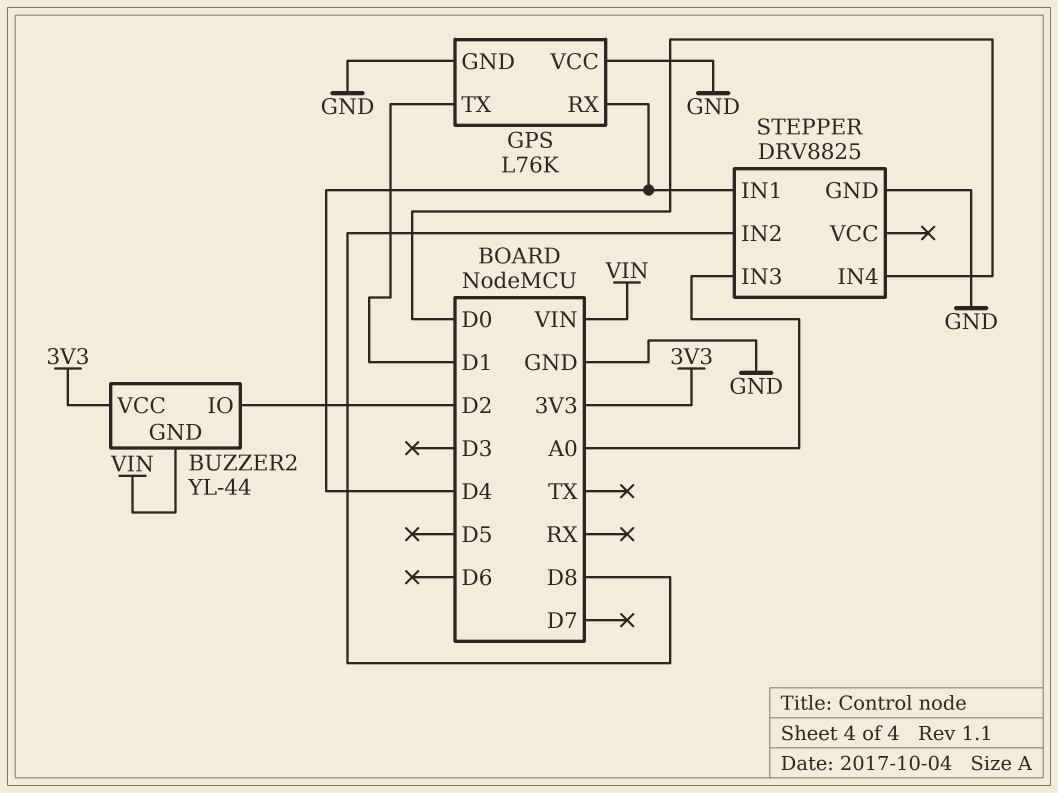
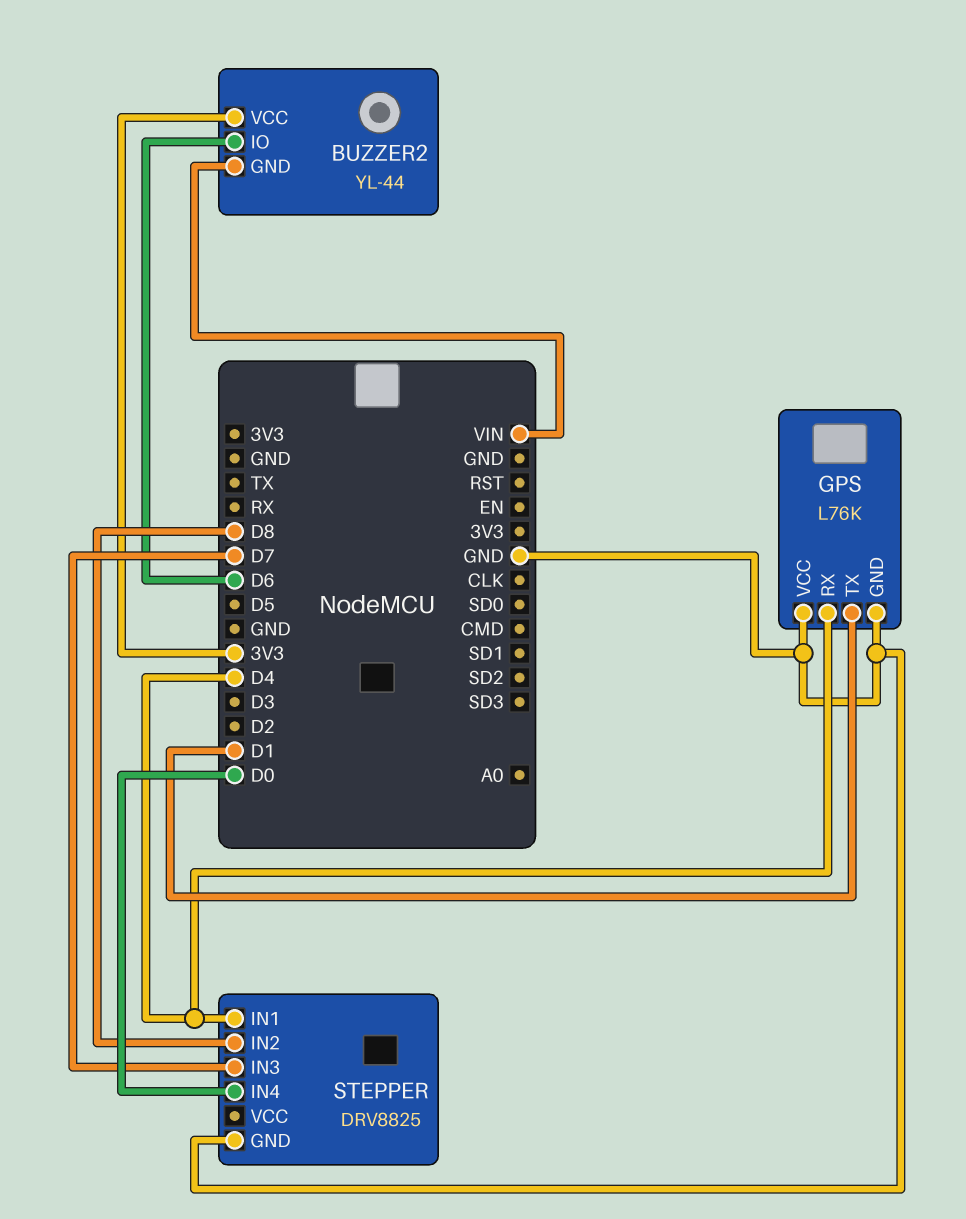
BUZZER2 pin IO: D2 -> D6
STEPPER pin IN3: A0 -> D7

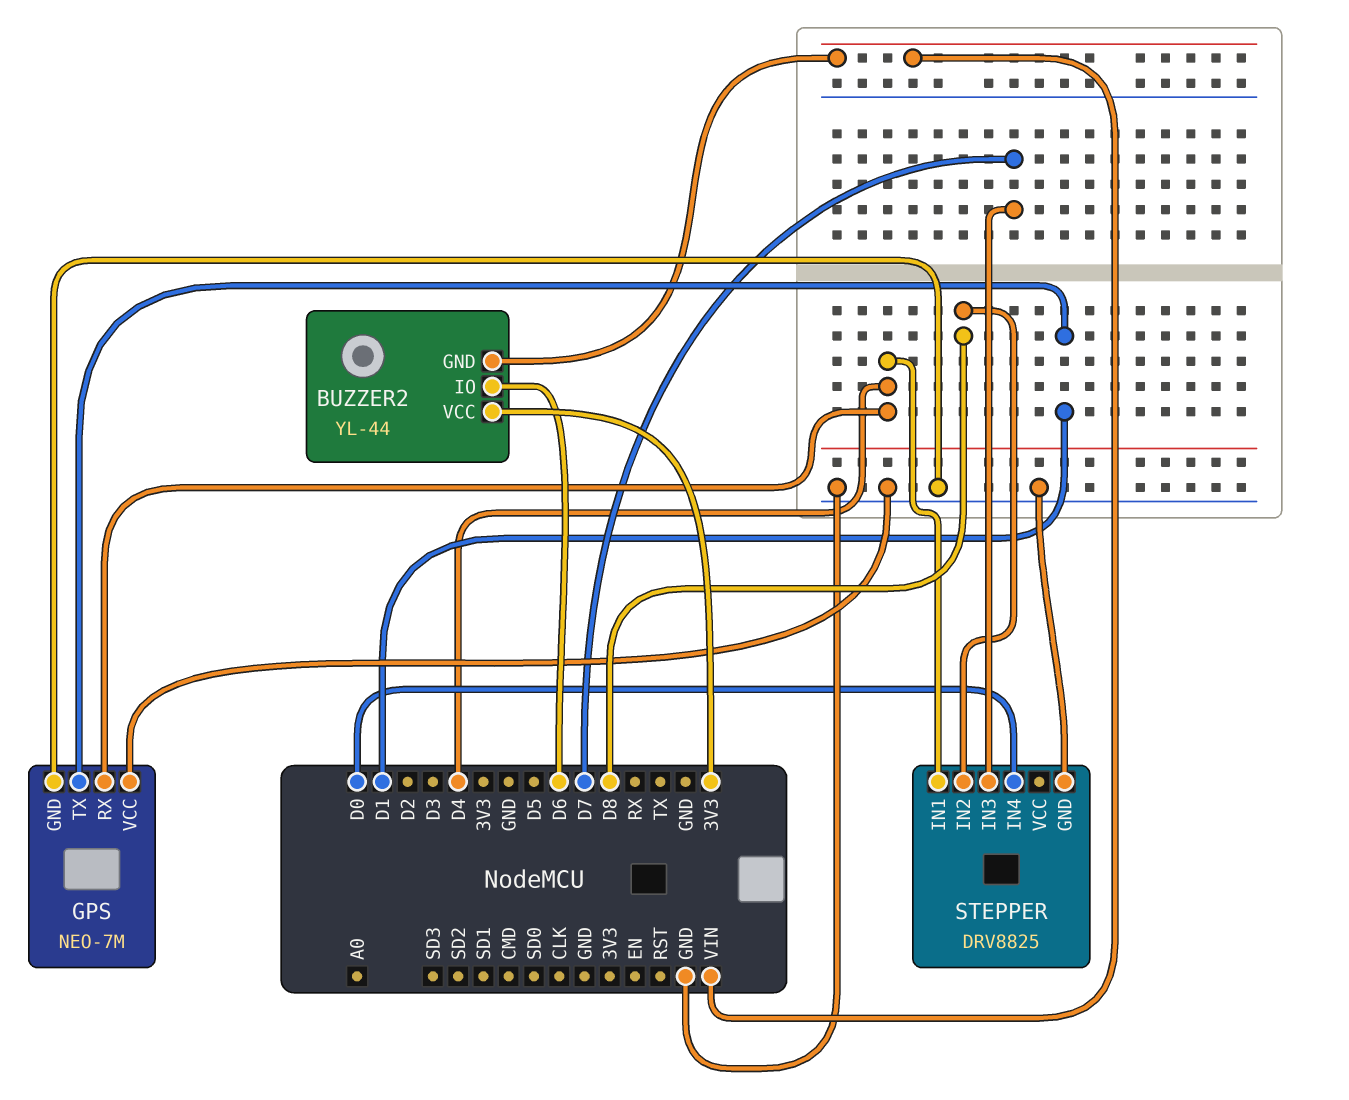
GPS: L76K -> NEO-7M

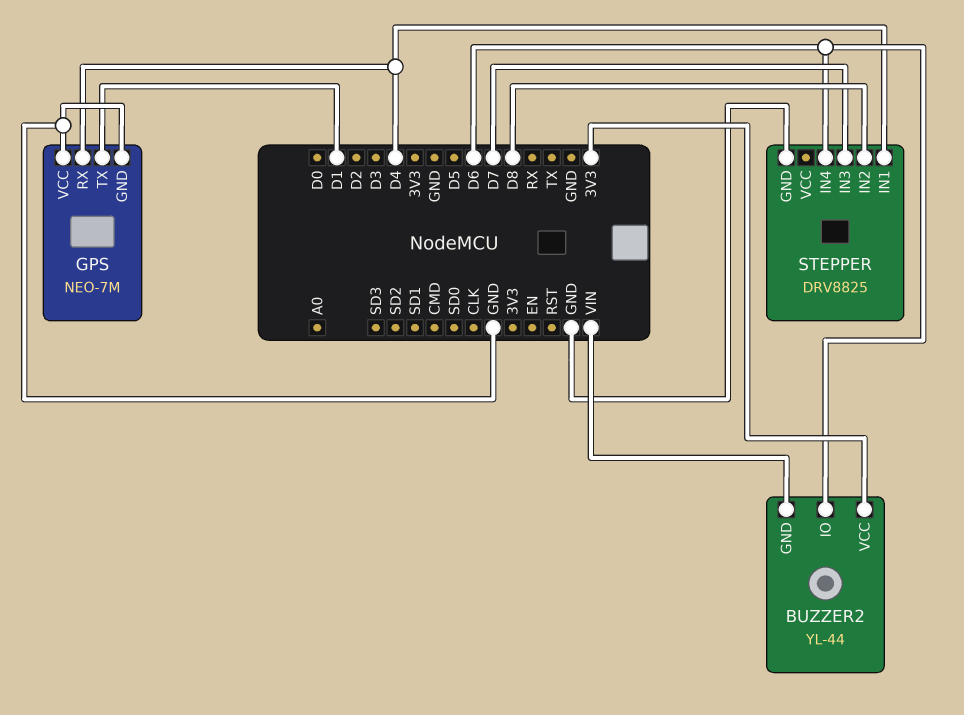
STEPPER pin IN4: D0 -> D6

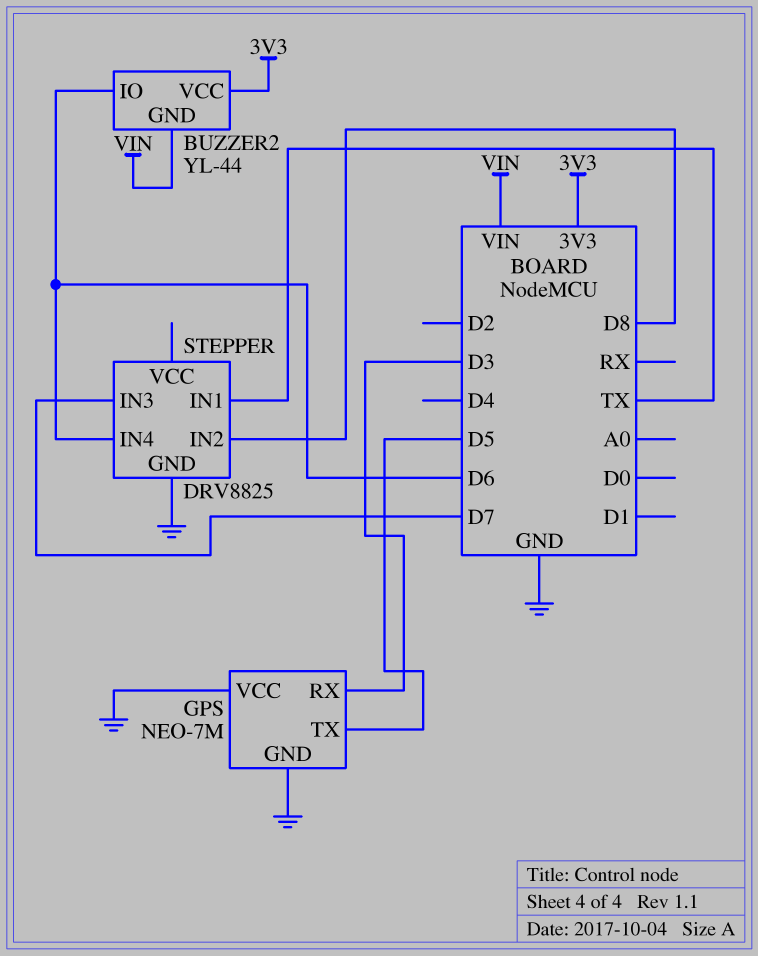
GPS pin RX: D4 -> D3
GPS pin TX: D1 -> D5
STEPPER pin IN1: D4 -> TX

